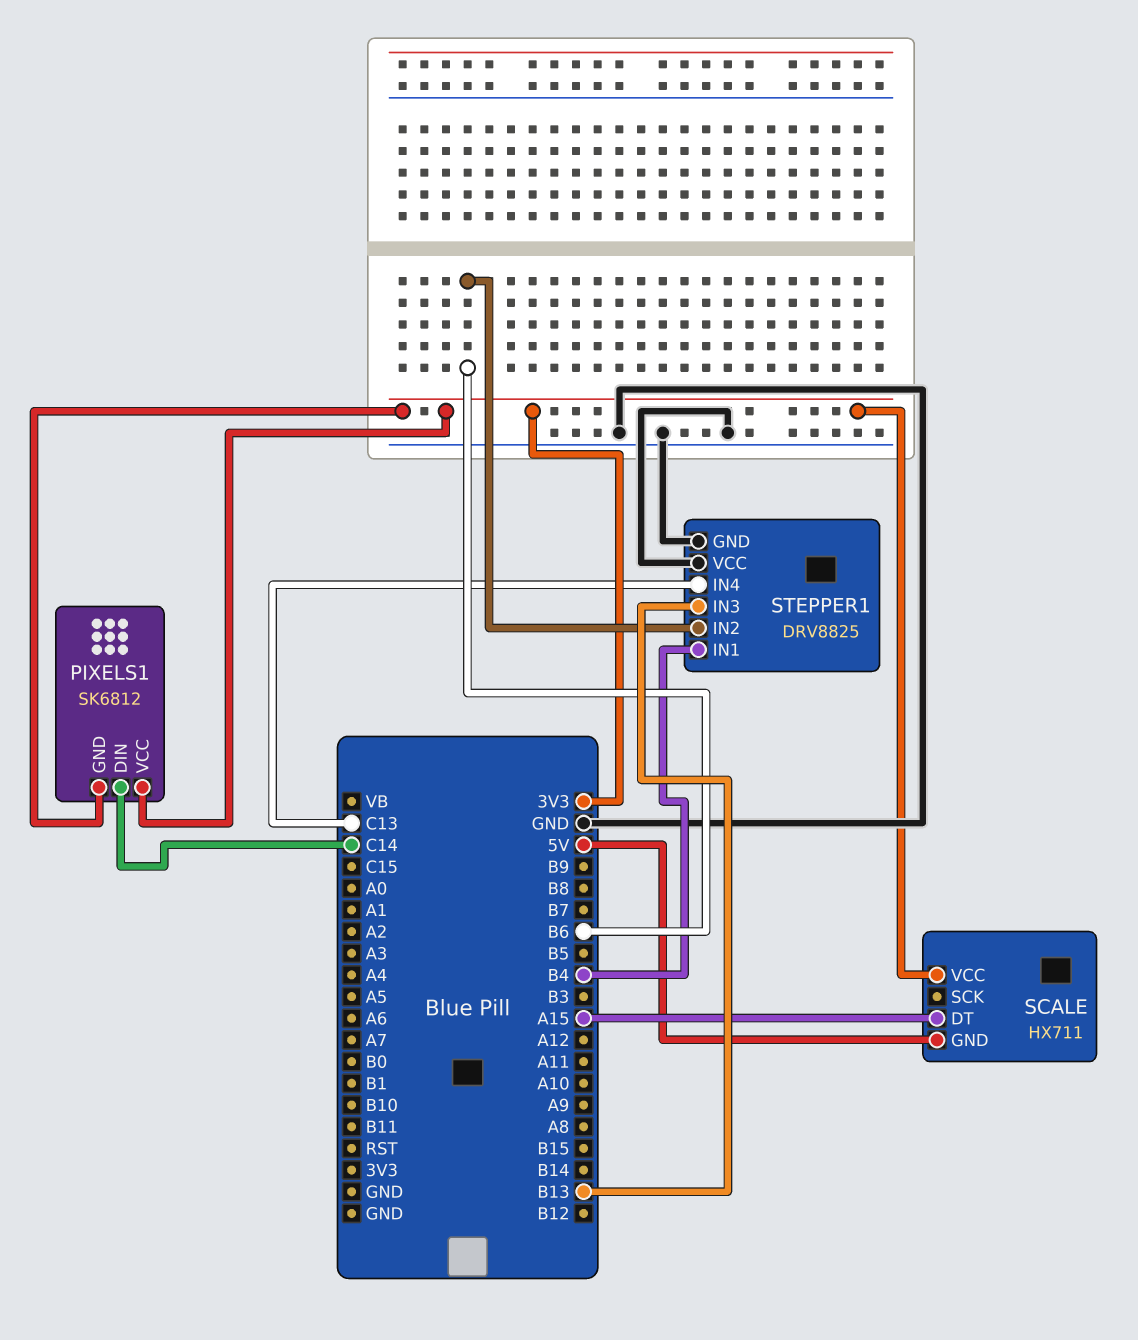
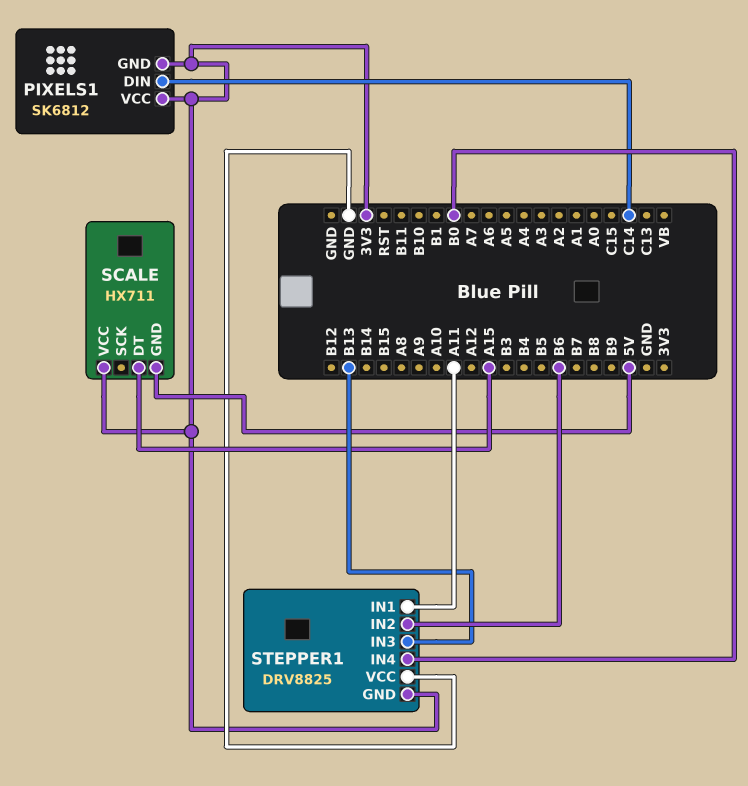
STEPPER1 pin GND: GND -> 3V3
STEPPER1 pin IN1: B4 -> A11
STEPPER1 pin IN4: C13 -> B0

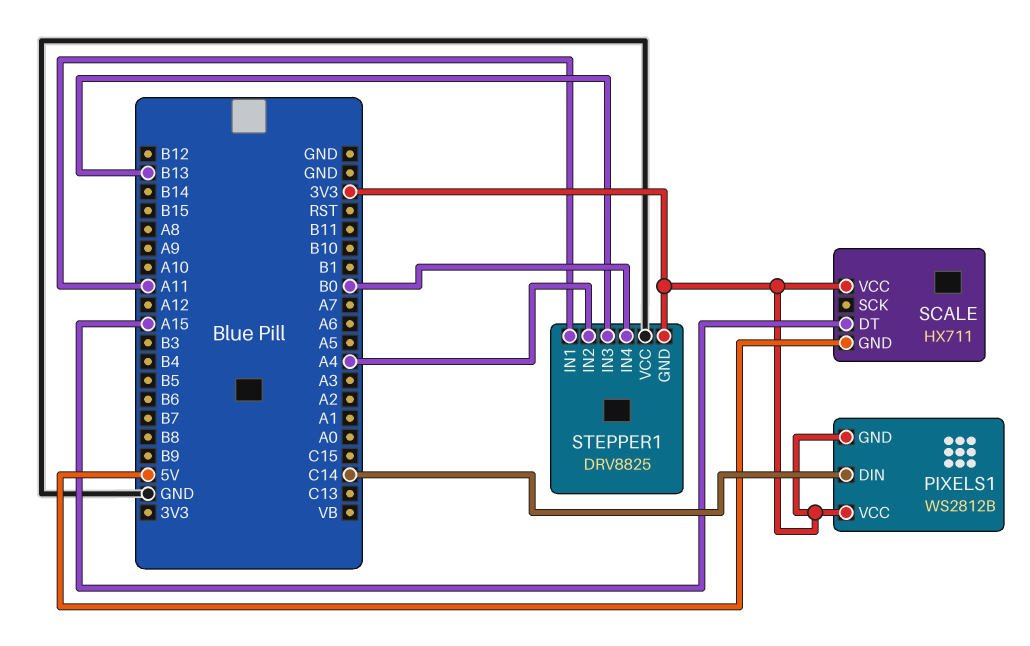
PIXELS1: SK6812 -> WS2812B
STEPPER1 pin IN2: B6 -> A4

